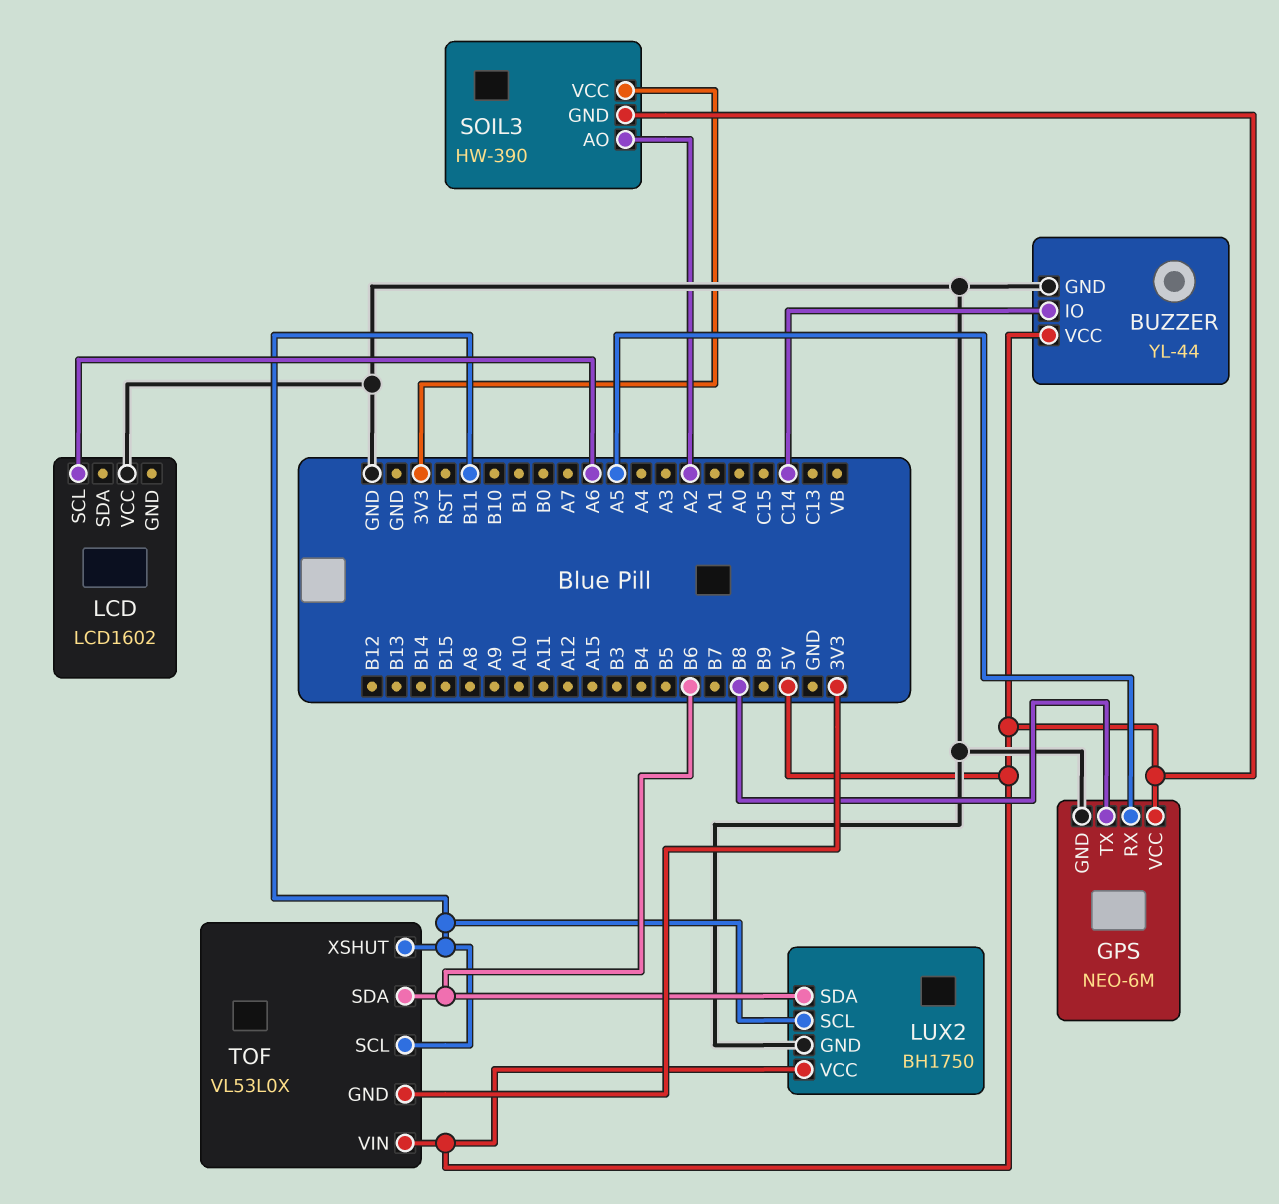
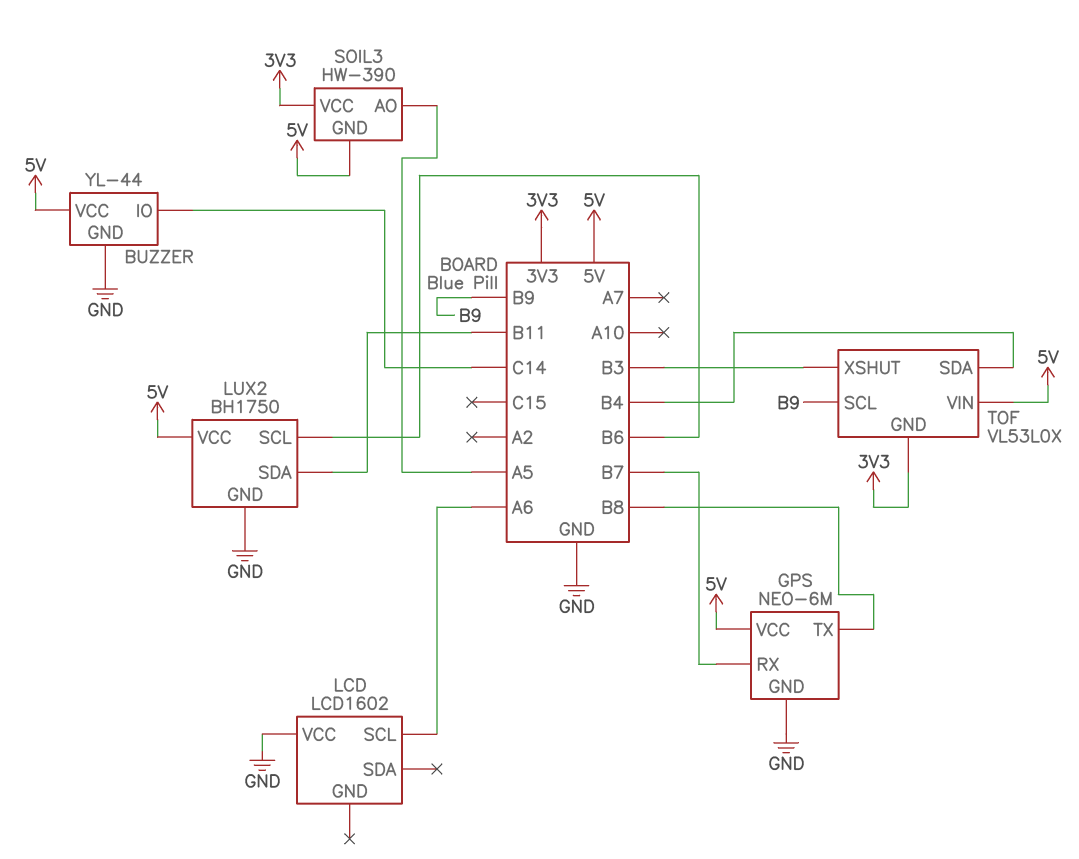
GPS pin RX: A5 -> B7
LUX2 pin SCL: B11 -> B6
LUX2 pin SDA: B6 -> B11
SOIL3 pin AO: A2 -> A5
TOF pin SCL: B11 -> B9
TOF pin SDA: B6 -> B4
TOF pin XSHUT: B11 -> B3

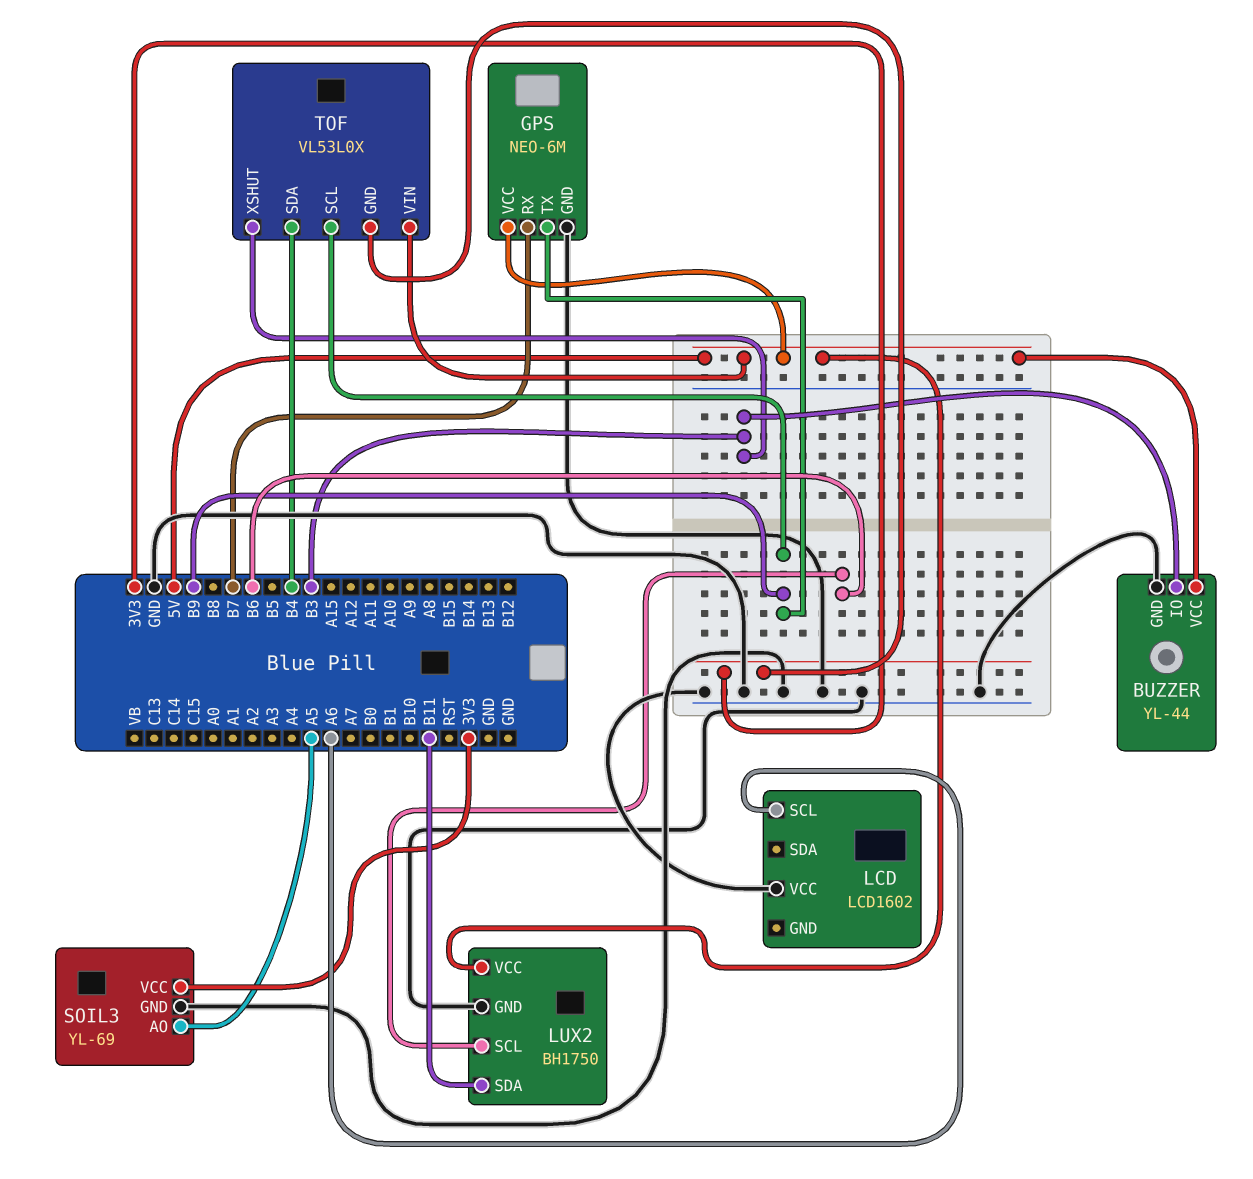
BUZZER pin IO: C14 -> B3
GPS pin TX: B8 -> B9
SOIL3: HW-390 -> YL-69
SOIL3 pin GND: 5V -> GND

